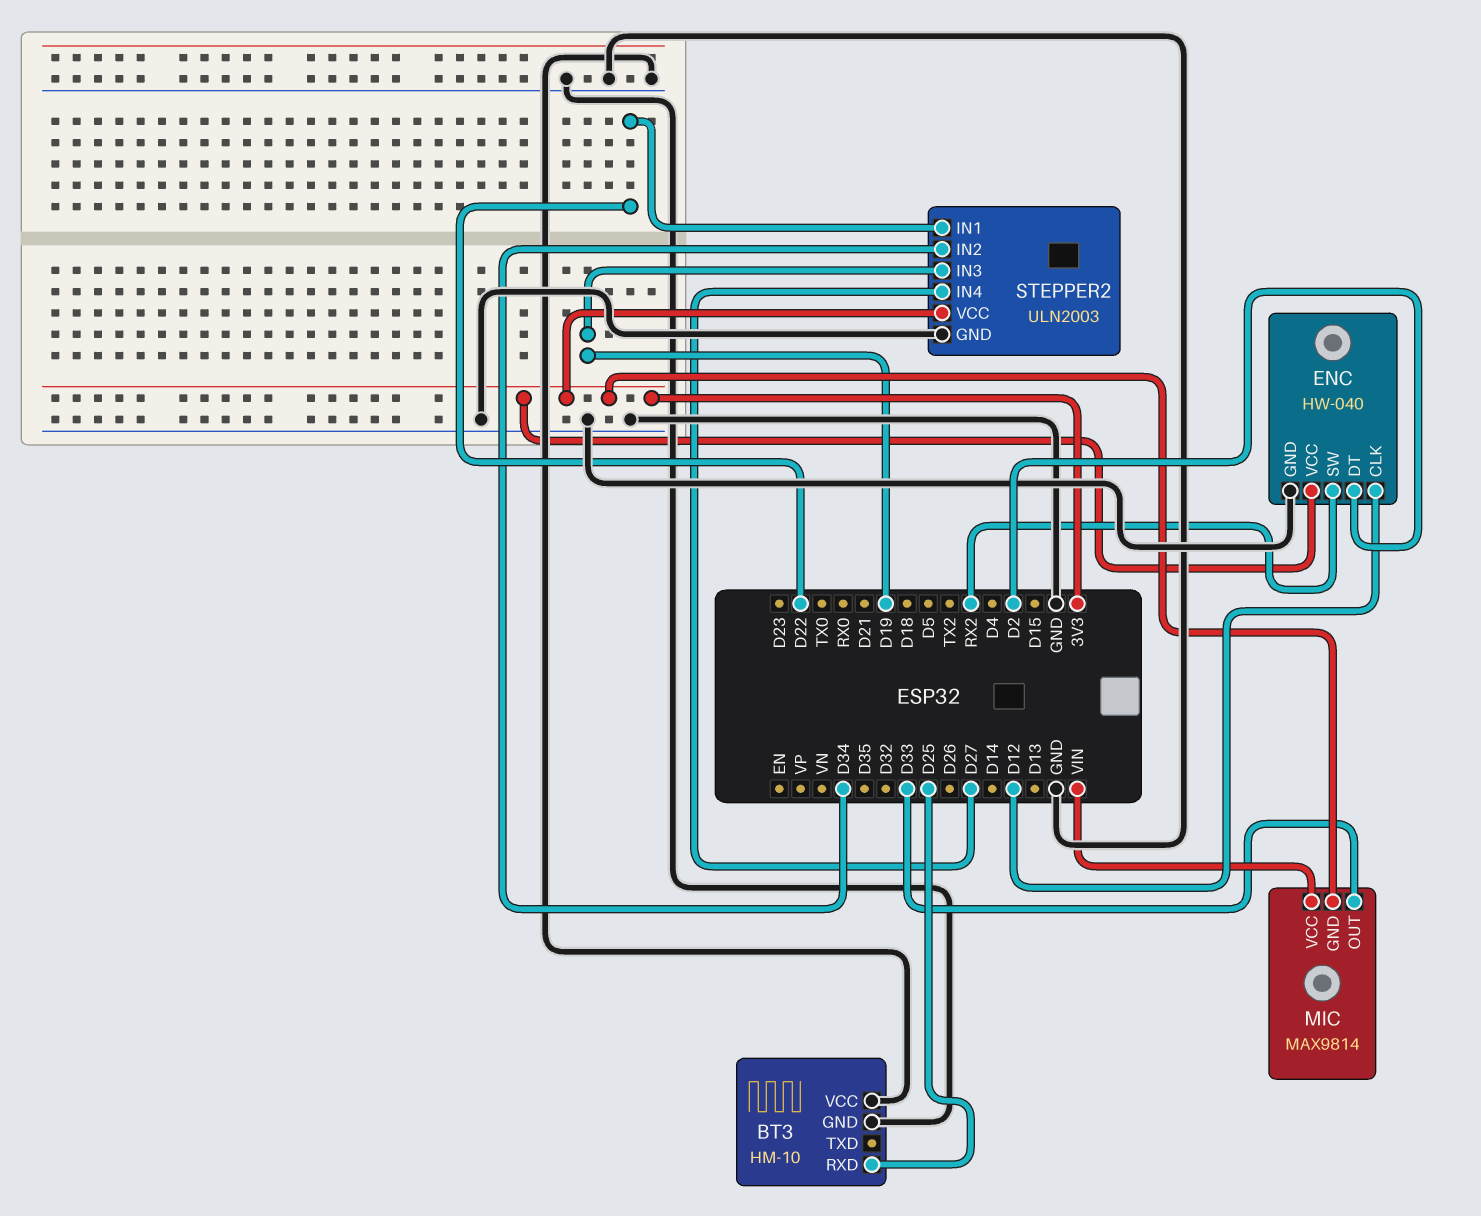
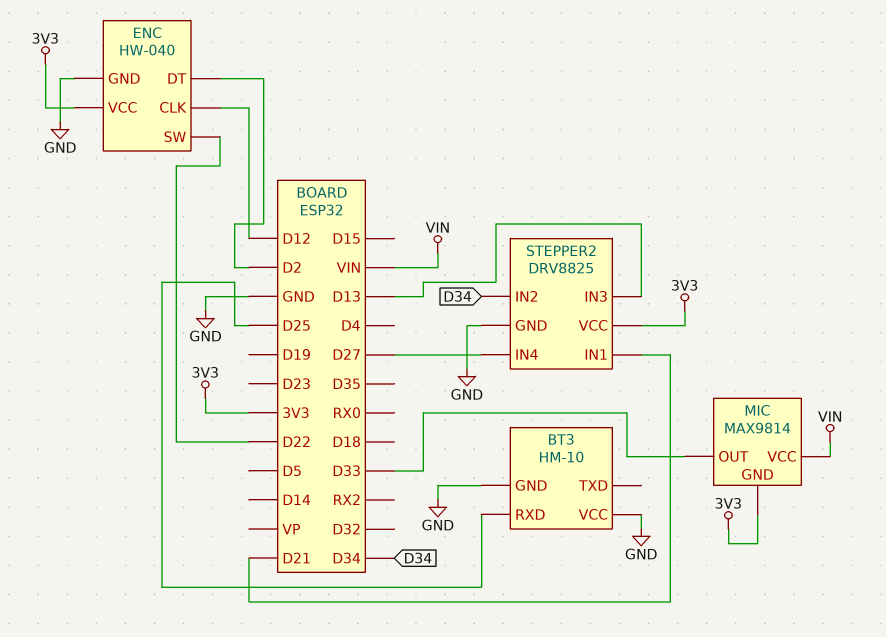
ENC pin SW: RX2 -> D22
STEPPER2: ULN2003 -> DRV8825
STEPPER2 pin IN1: D22 -> D21
STEPPER2 pin IN3: D19 -> D13

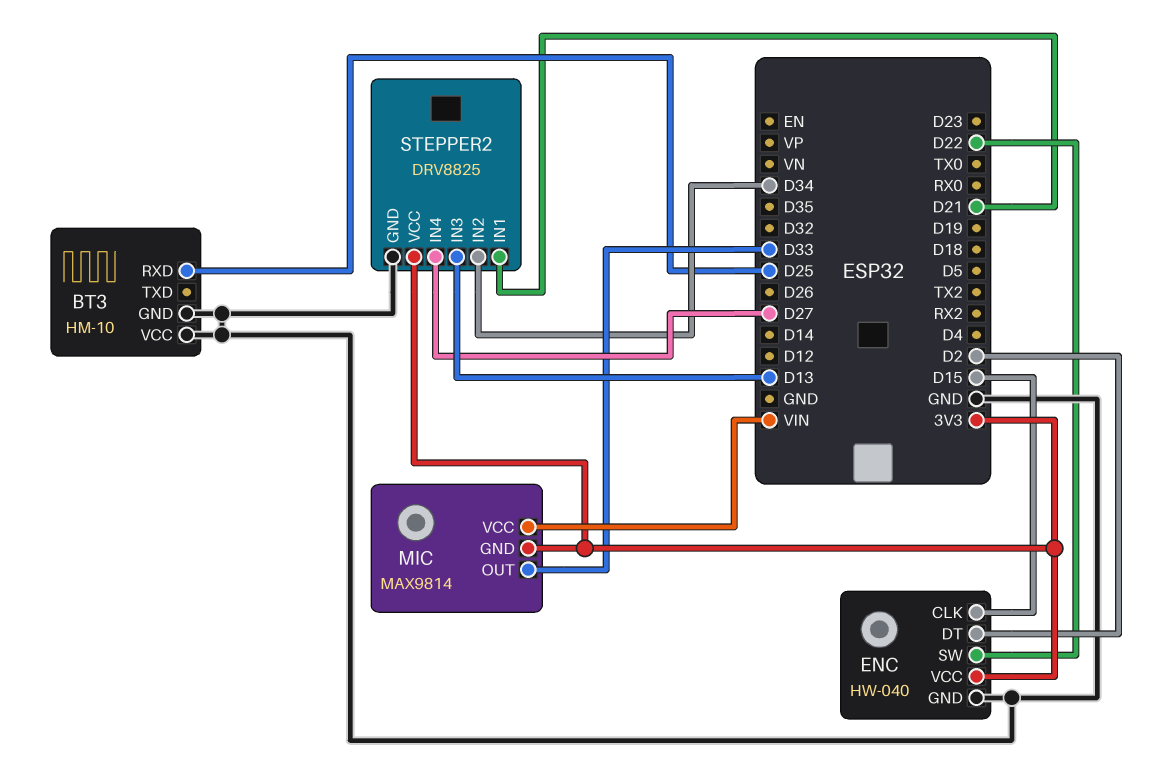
ENC pin CLK: D12 -> D15

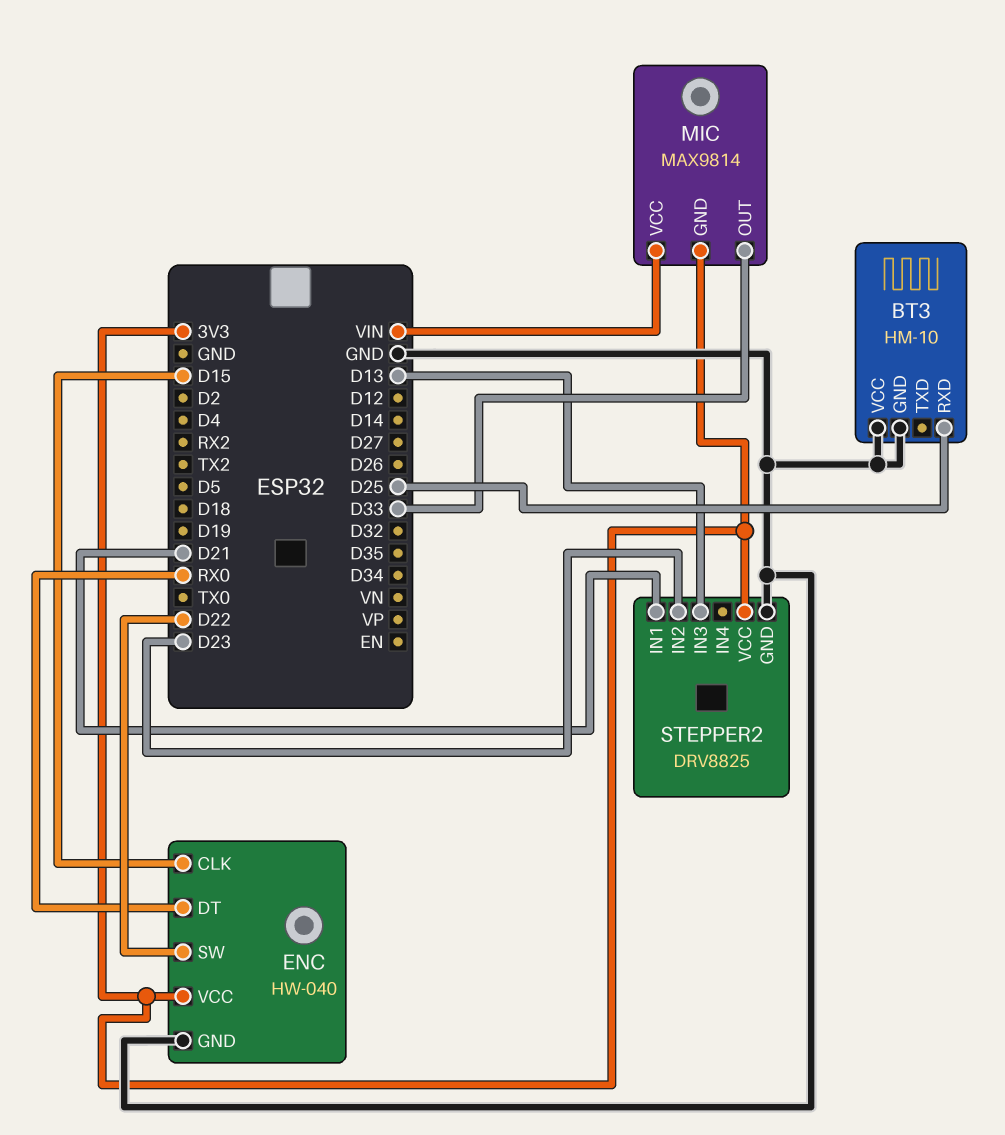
ENC pin DT: D2 -> RX0
STEPPER2 pin IN2: D34 -> D23
STEPPER2 pin IN4: D27 -> none

